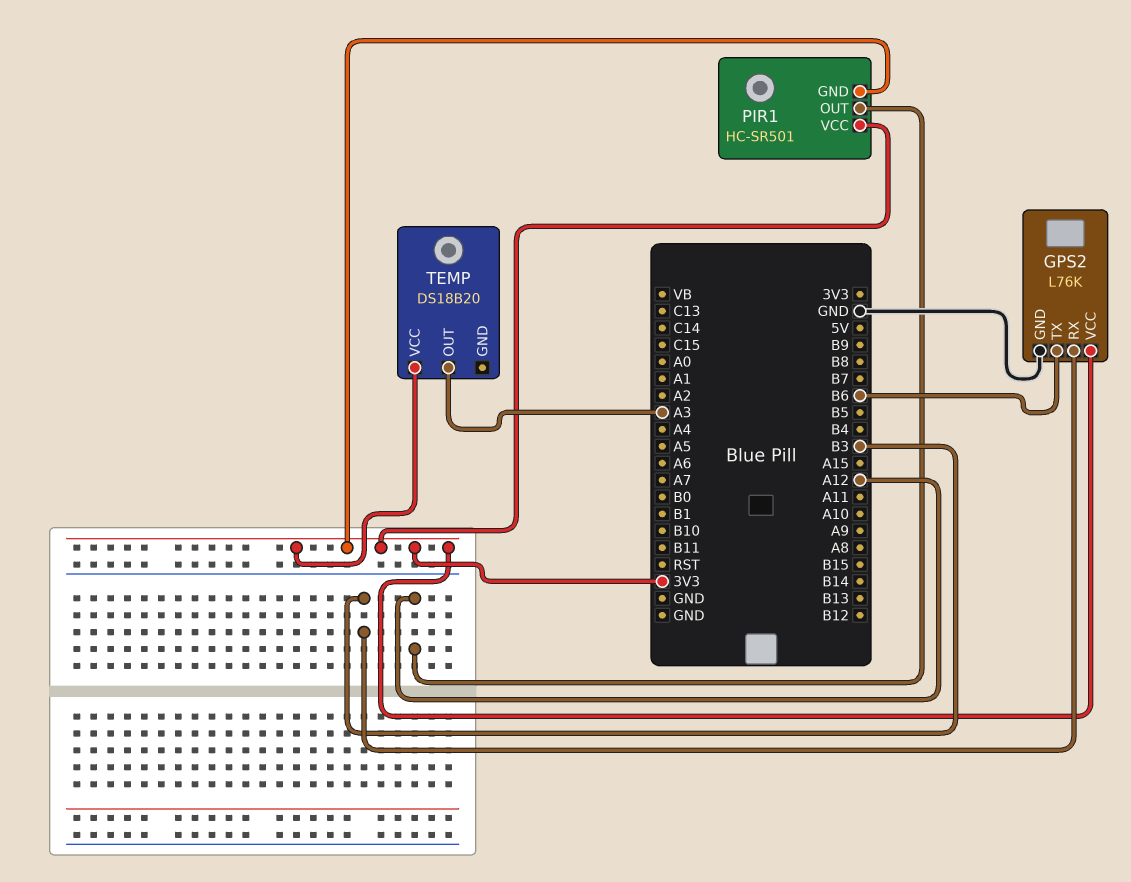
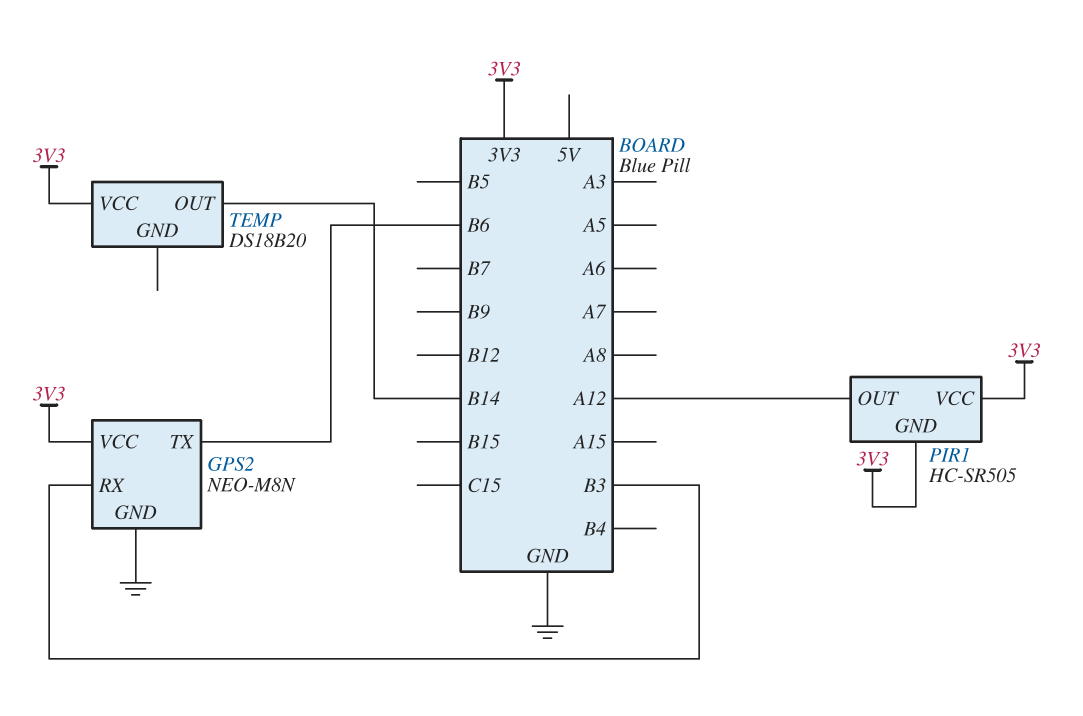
GPS2: L76K -> NEO-M8N
PIR1: HC-SR501 -> HC-SR505
TEMP pin OUT: A3 -> B14

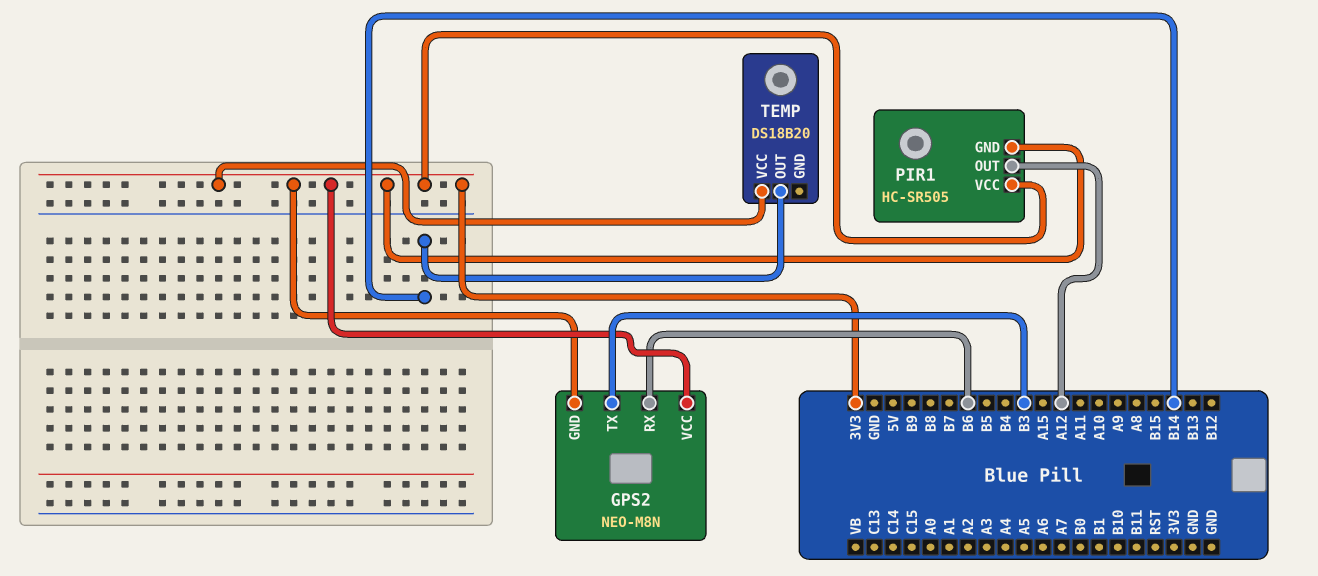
GPS2 pin GND: GND -> 3V3
GPS2 pin RX: B3 -> B6
GPS2 pin TX: B6 -> B3

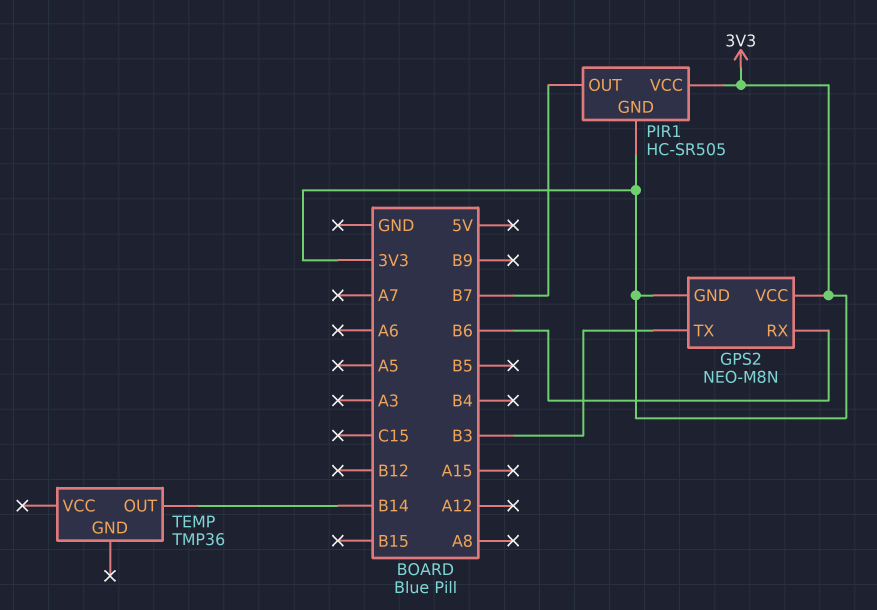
PIR1 pin OUT: A12 -> B7
TEMP: DS18B20 -> TMP36
TEMP pin VCC: 3V3 -> none

